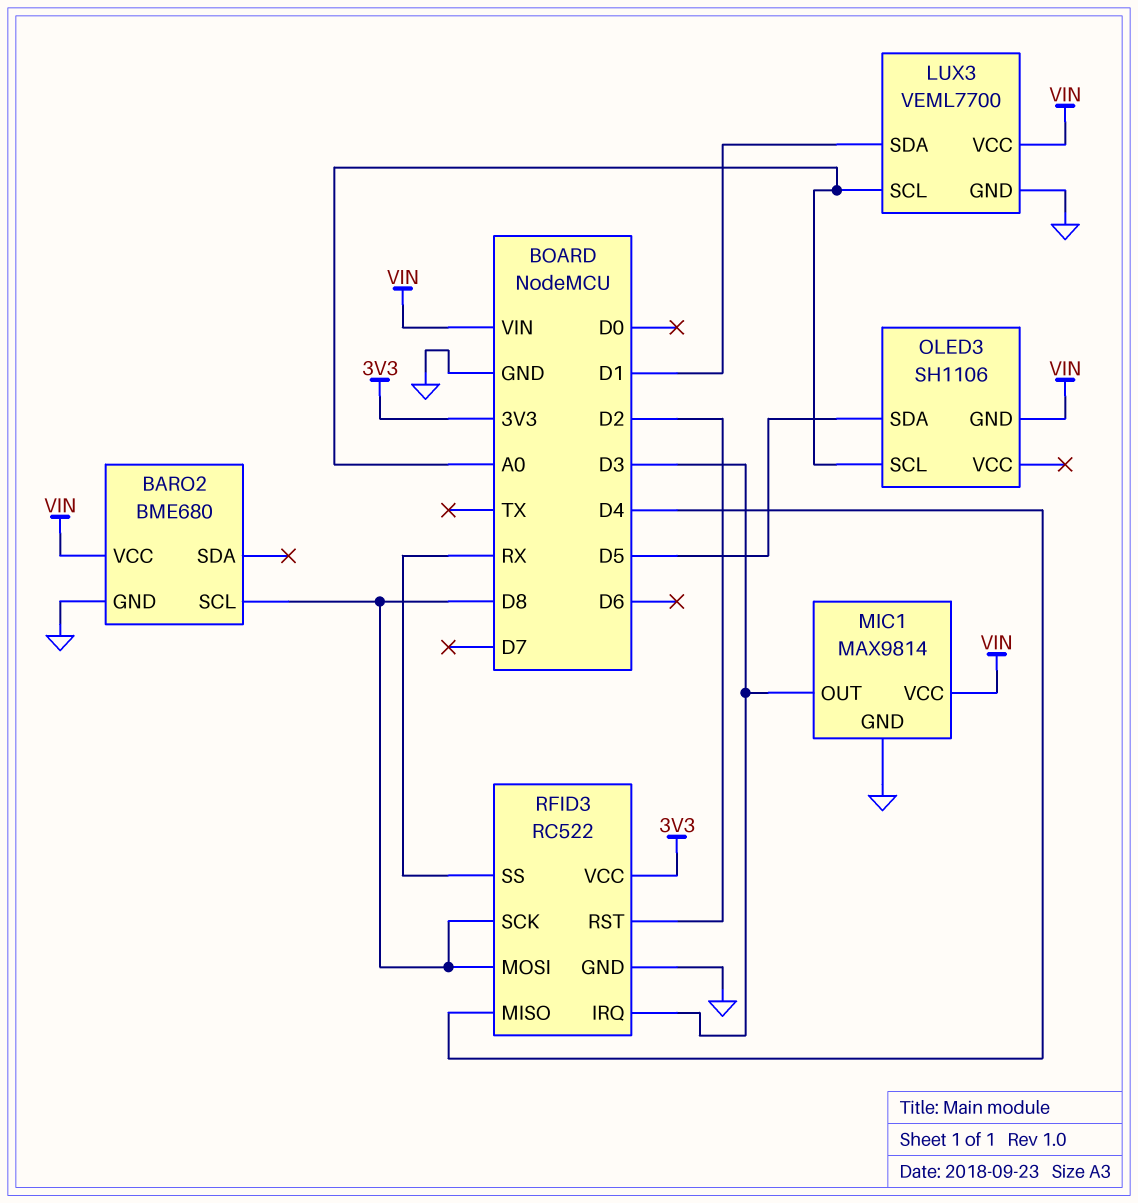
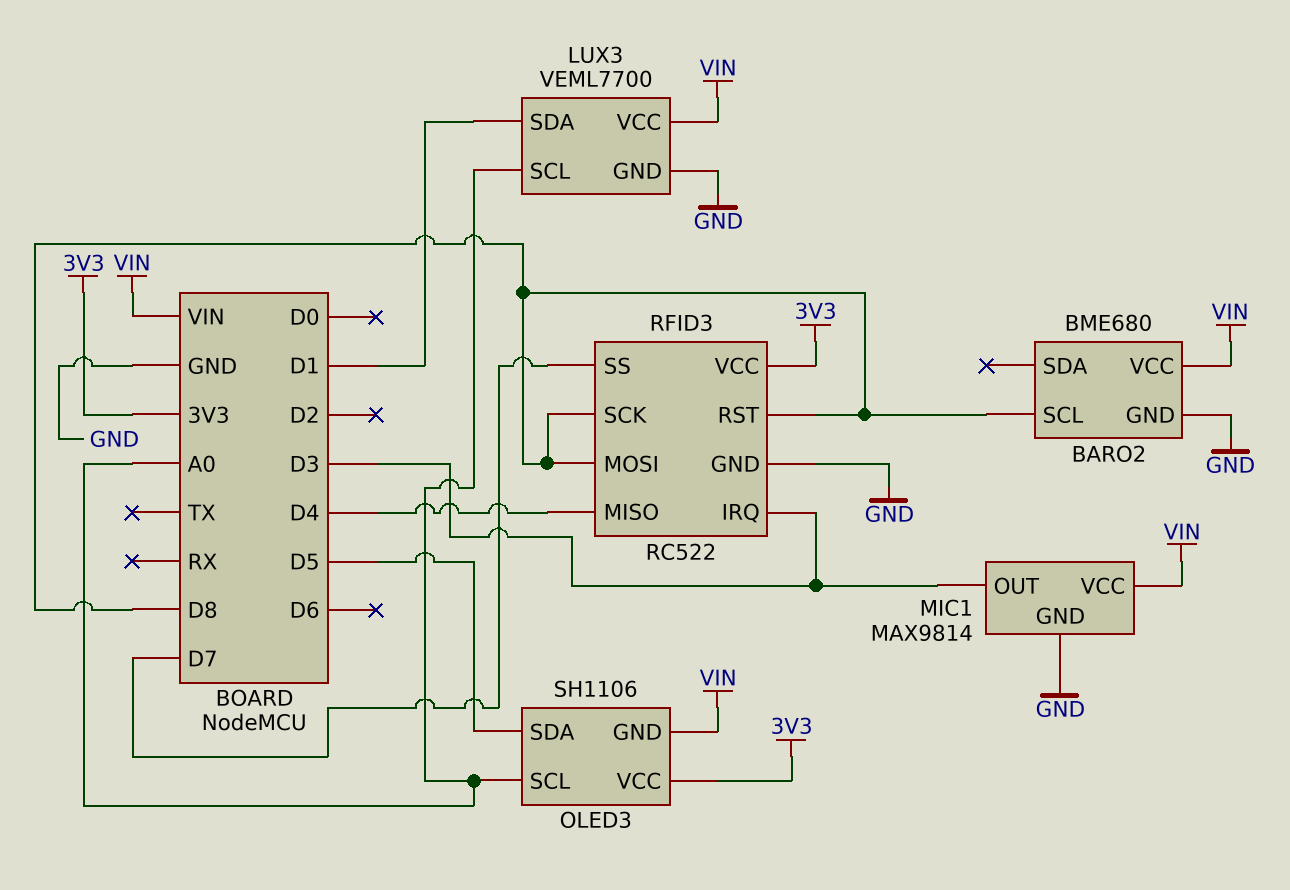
OLED3 pin VCC: none -> 3V3
RFID3 pin RST: D2 -> D8
RFID3 pin SS: RX -> D7

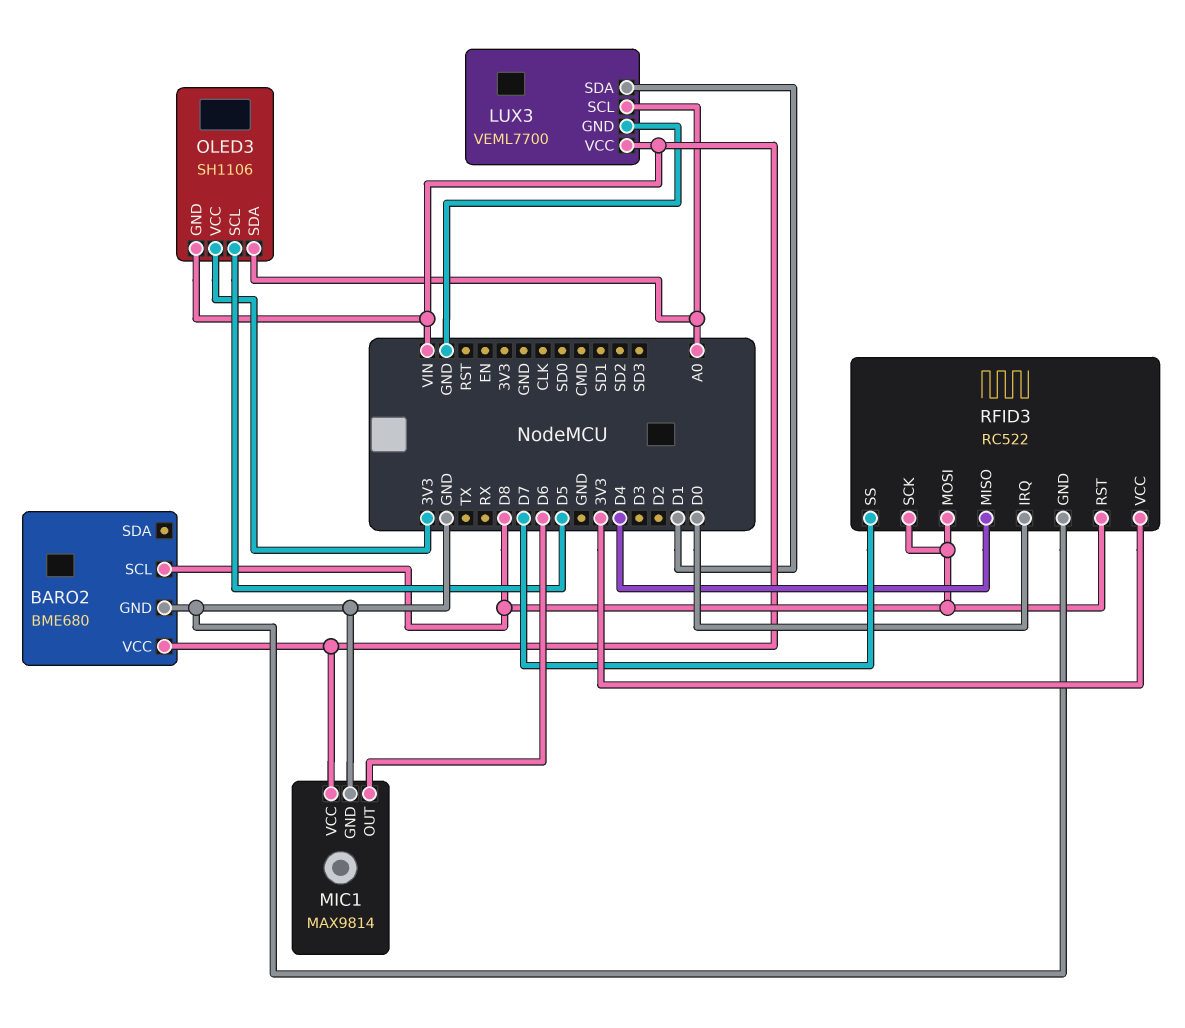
MIC1 pin OUT: D3 -> D6
OLED3 pin SCL: A0 -> D5
OLED3 pin SDA: D5 -> A0
RFID3 pin IRQ: D3 -> D0

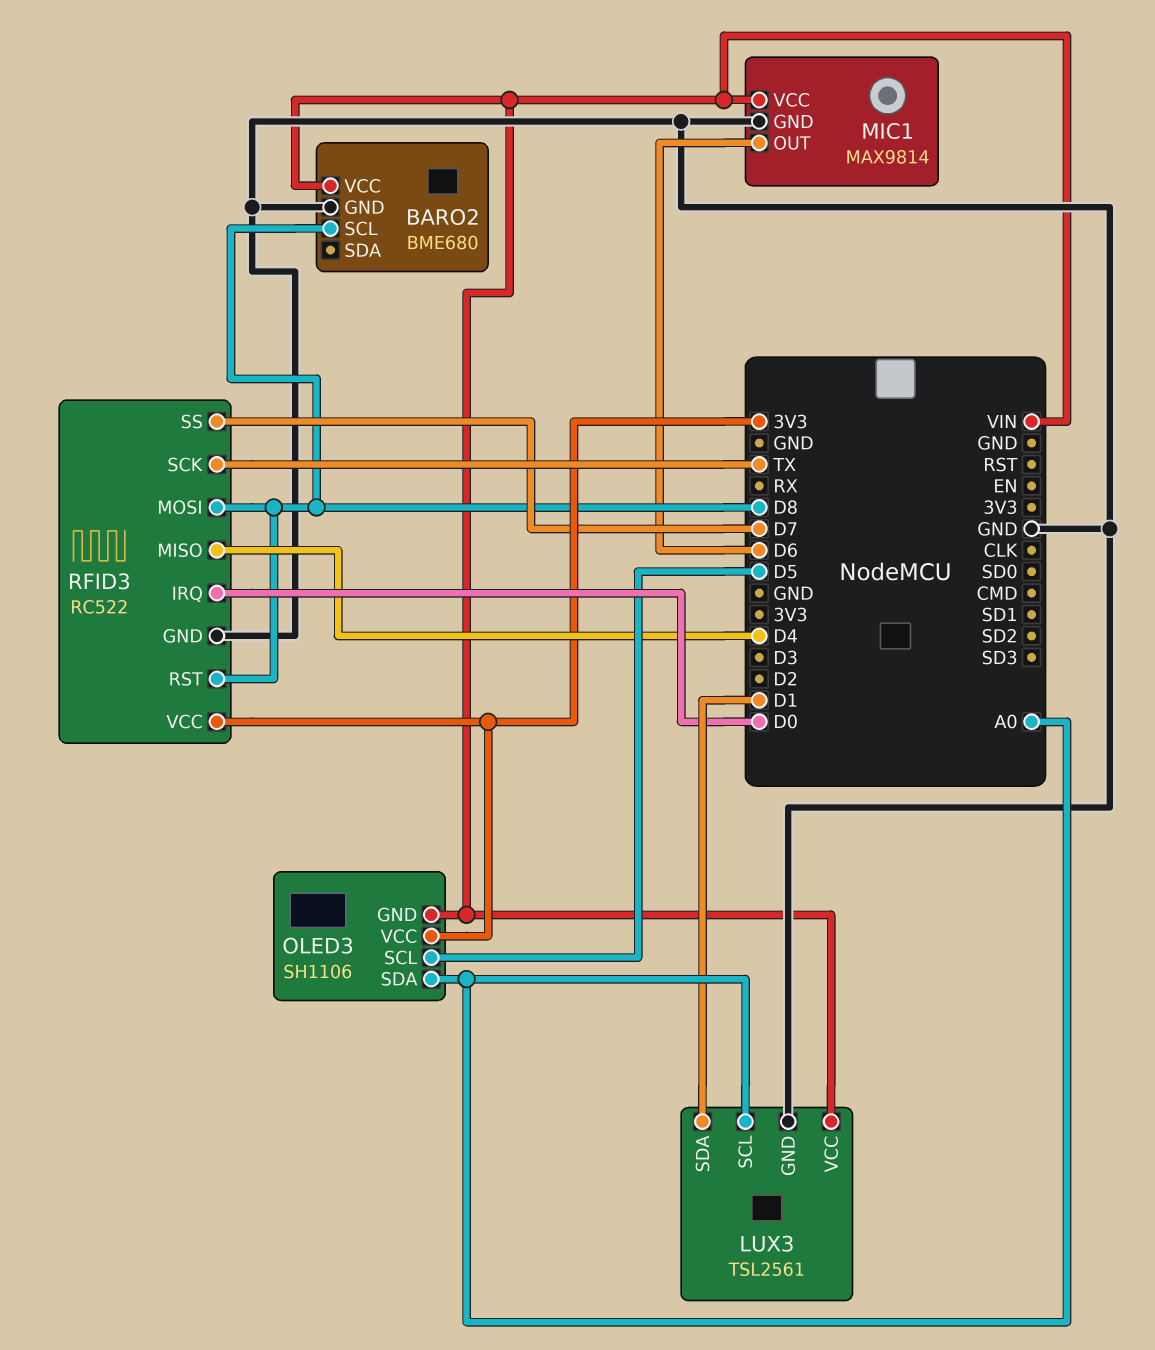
LUX3: VEML7700 -> TSL2561
RFID3 pin SCK: D8 -> TX

